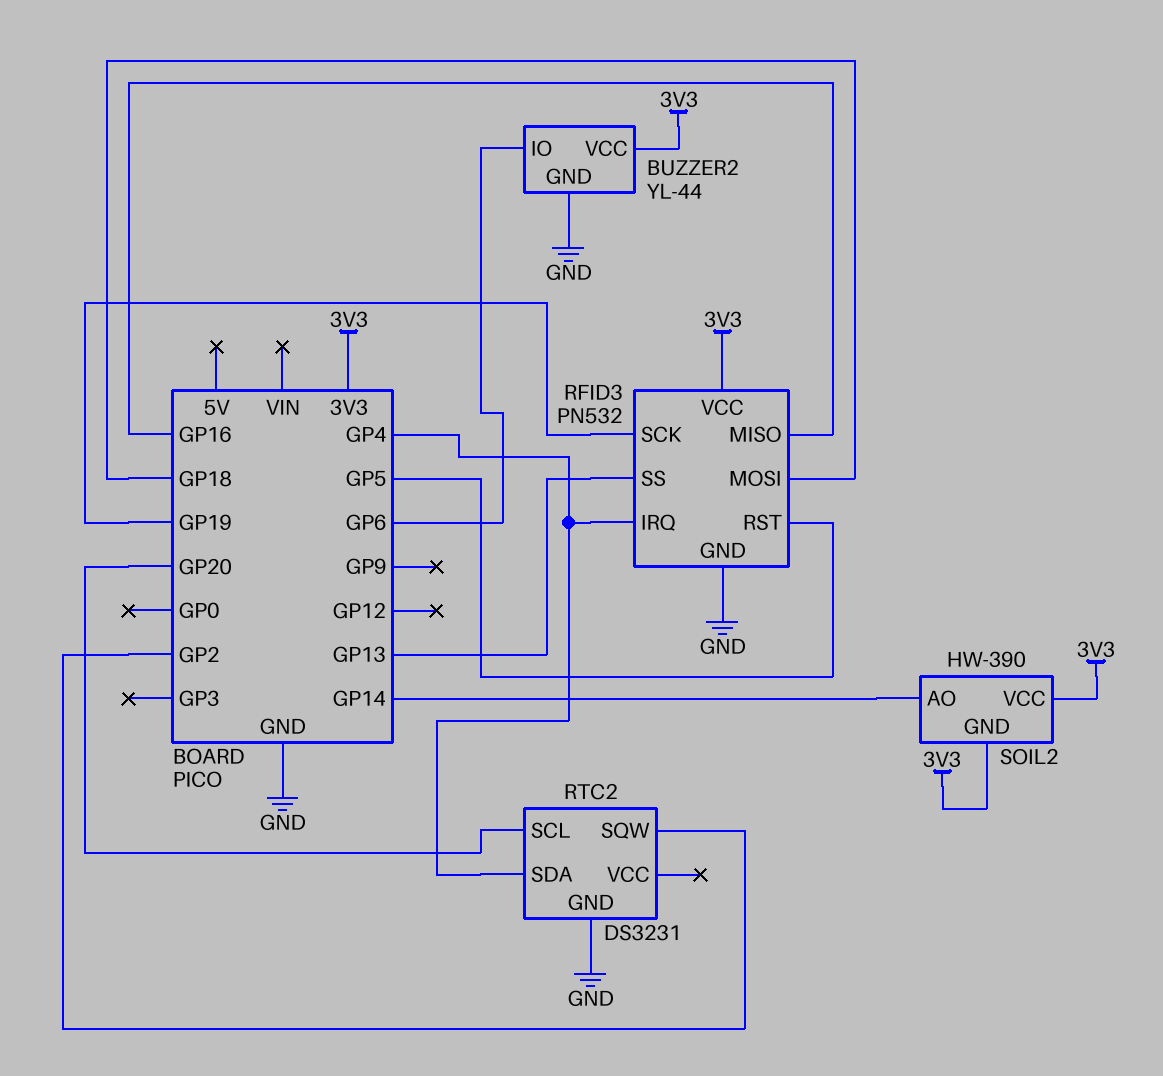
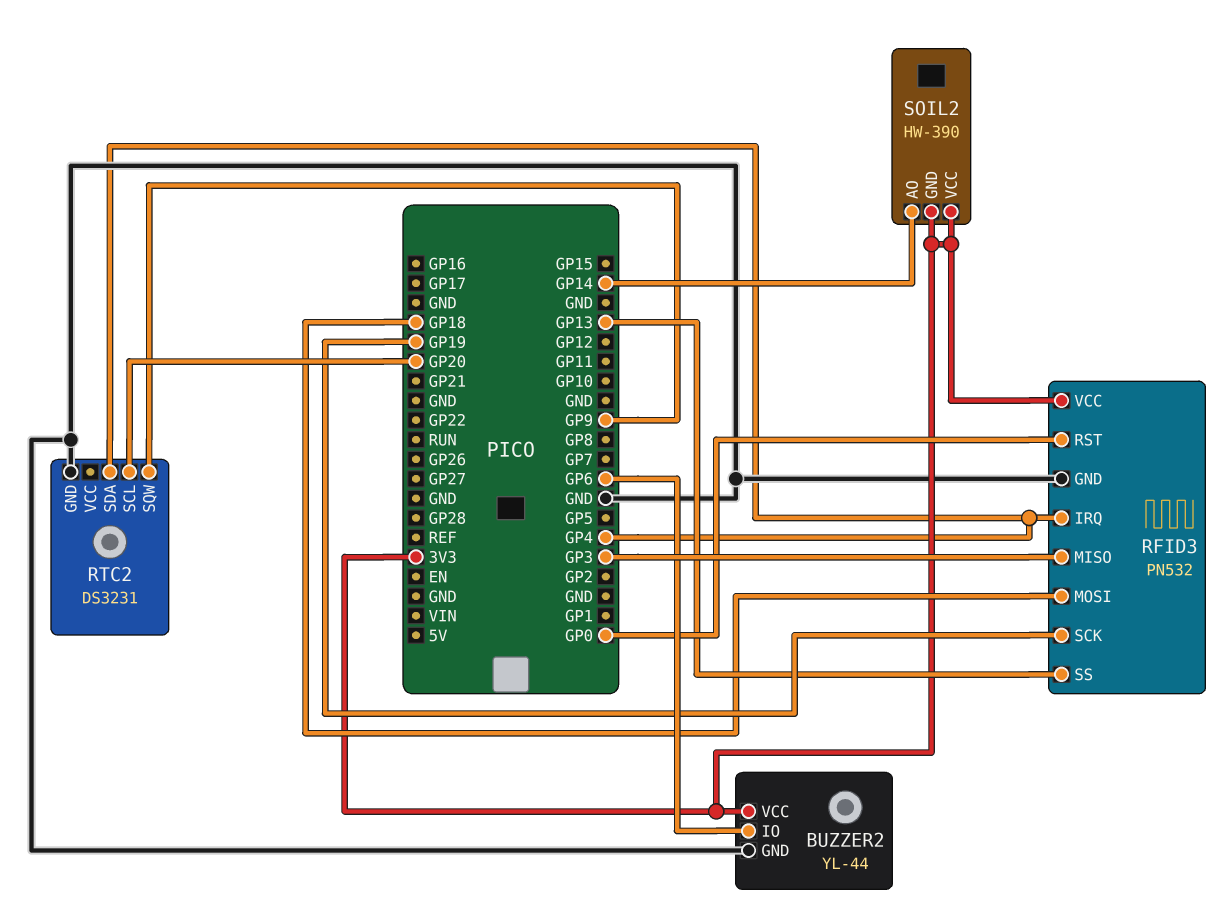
RFID3 pin MISO: GP16 -> GP3
RFID3 pin RST: GP5 -> GP0
RTC2 pin SQW: GP2 -> GP9

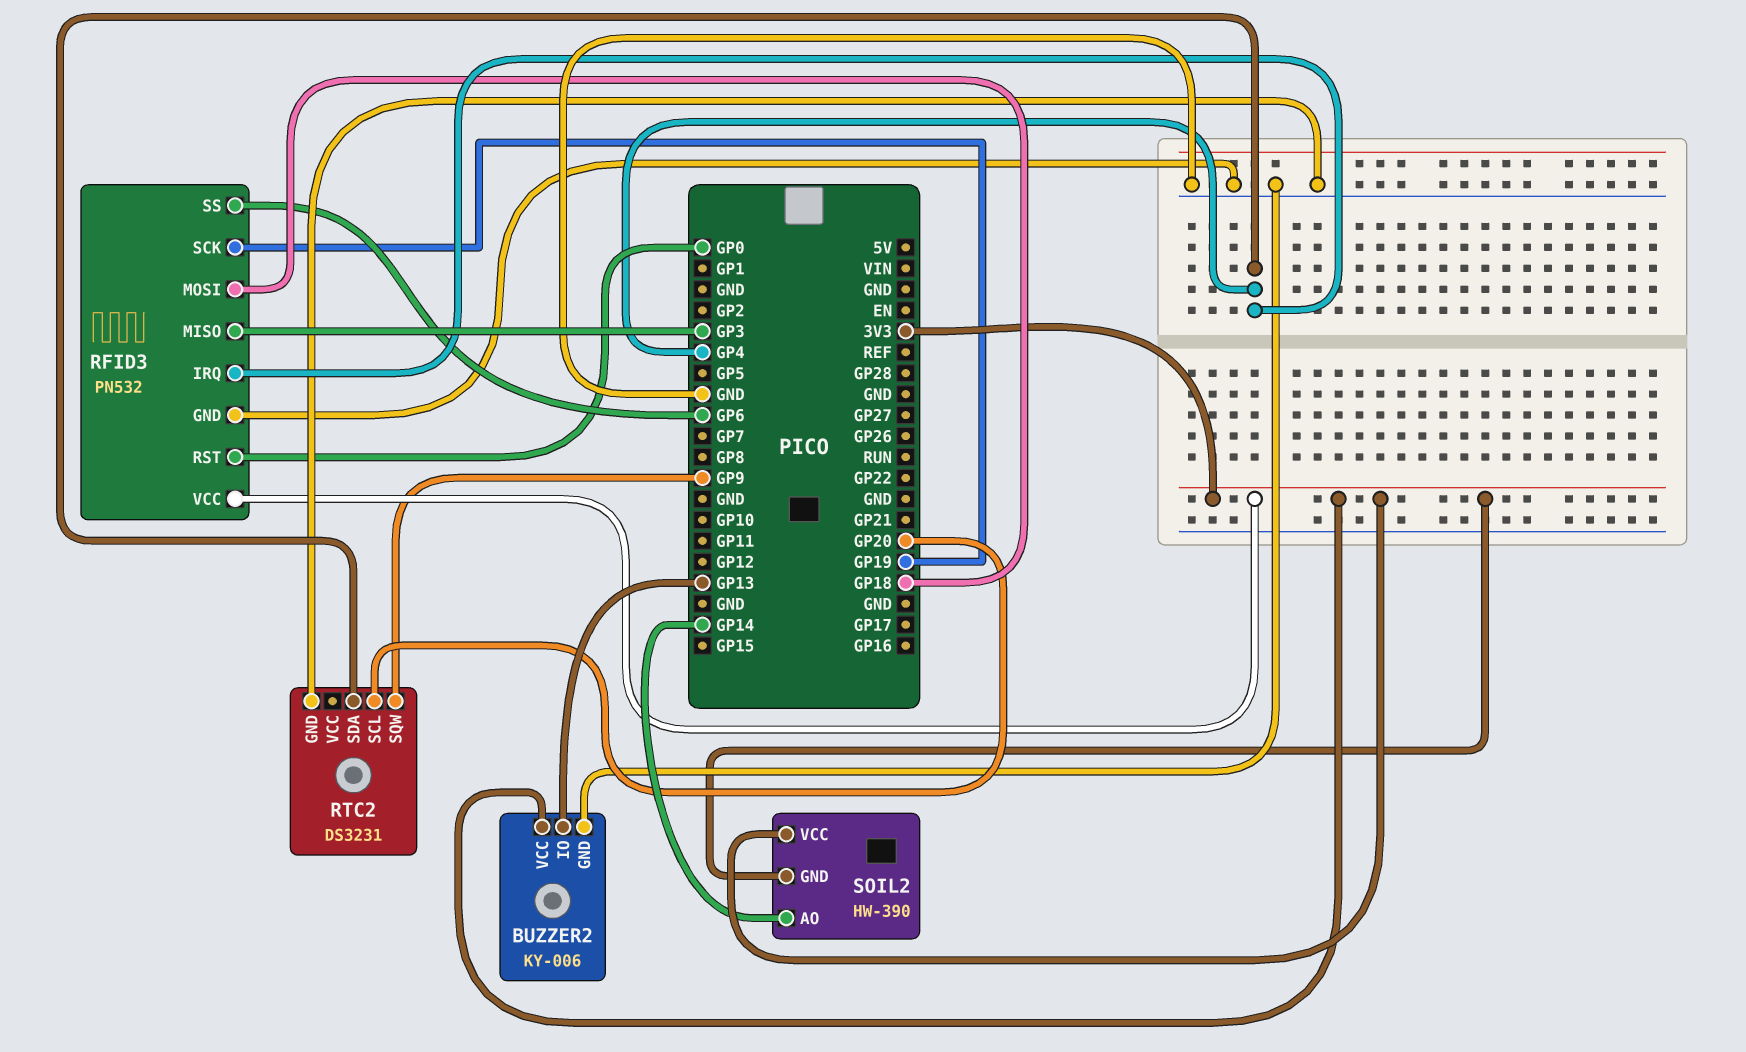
BUZZER2: YL-44 -> KY-006
BUZZER2 pin IO: GP6 -> GP13
RFID3 pin SS: GP13 -> GP6

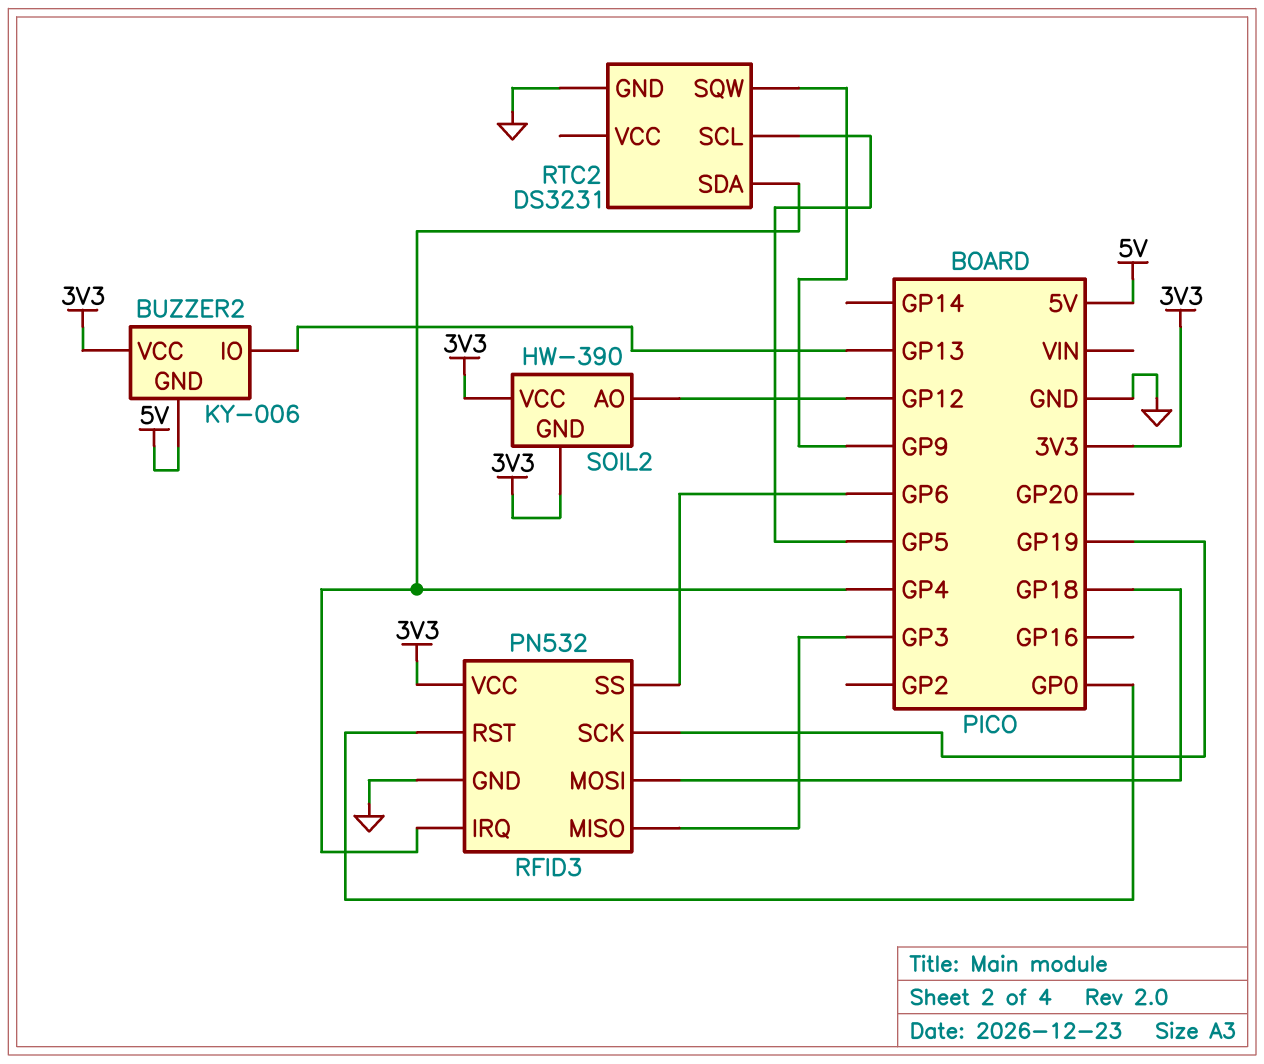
BUZZER2 pin GND: GND -> 5V
RTC2 pin SCL: GP20 -> GP5
SOIL2 pin AO: GP14 -> GP12

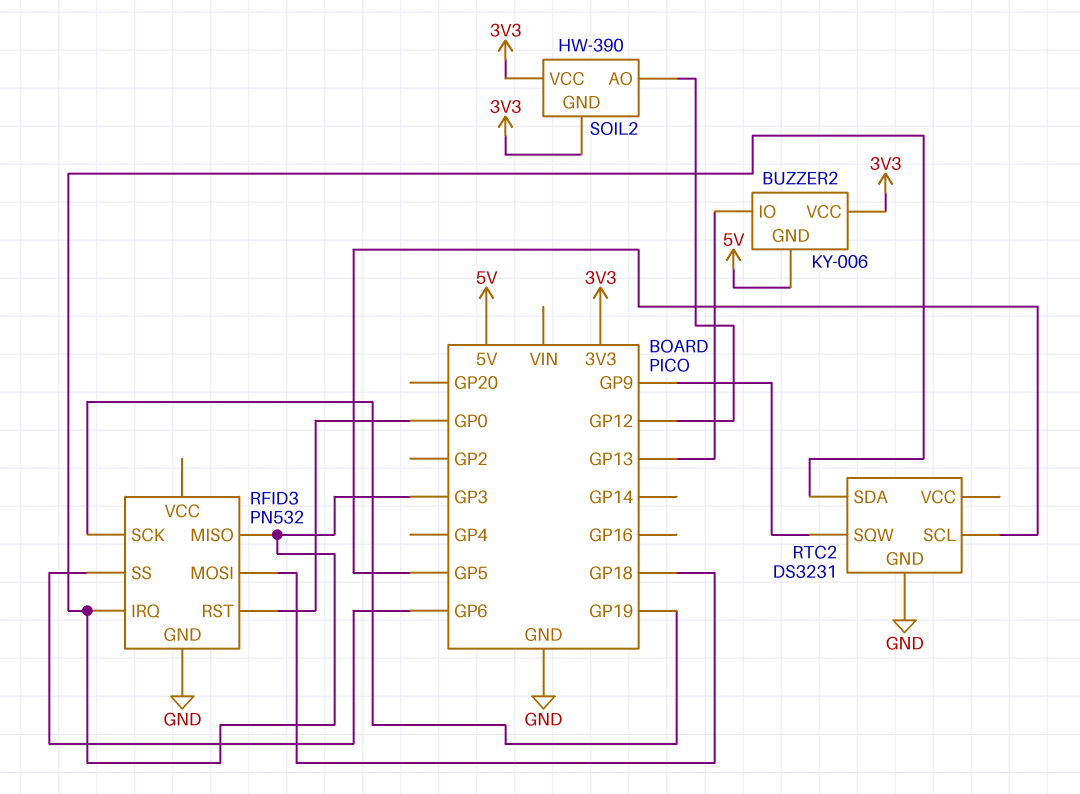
RFID3 pin IRQ: GP4 -> GP3
RFID3 pin VCC: 3V3 -> none
RTC2 pin SDA: GP4 -> GP3

